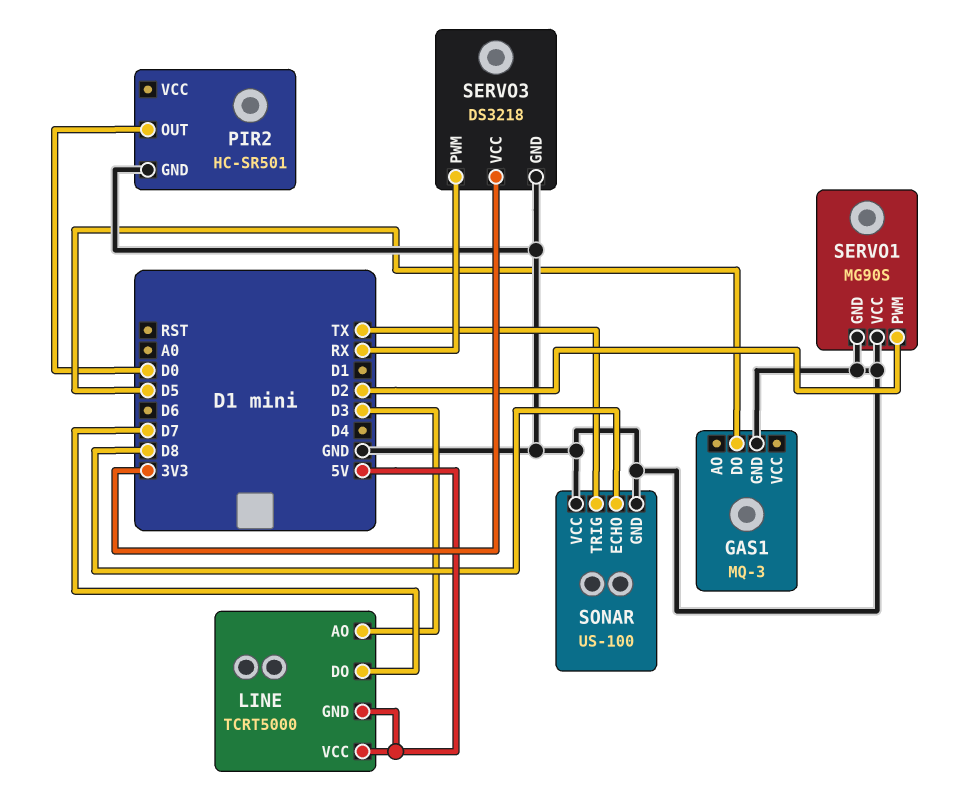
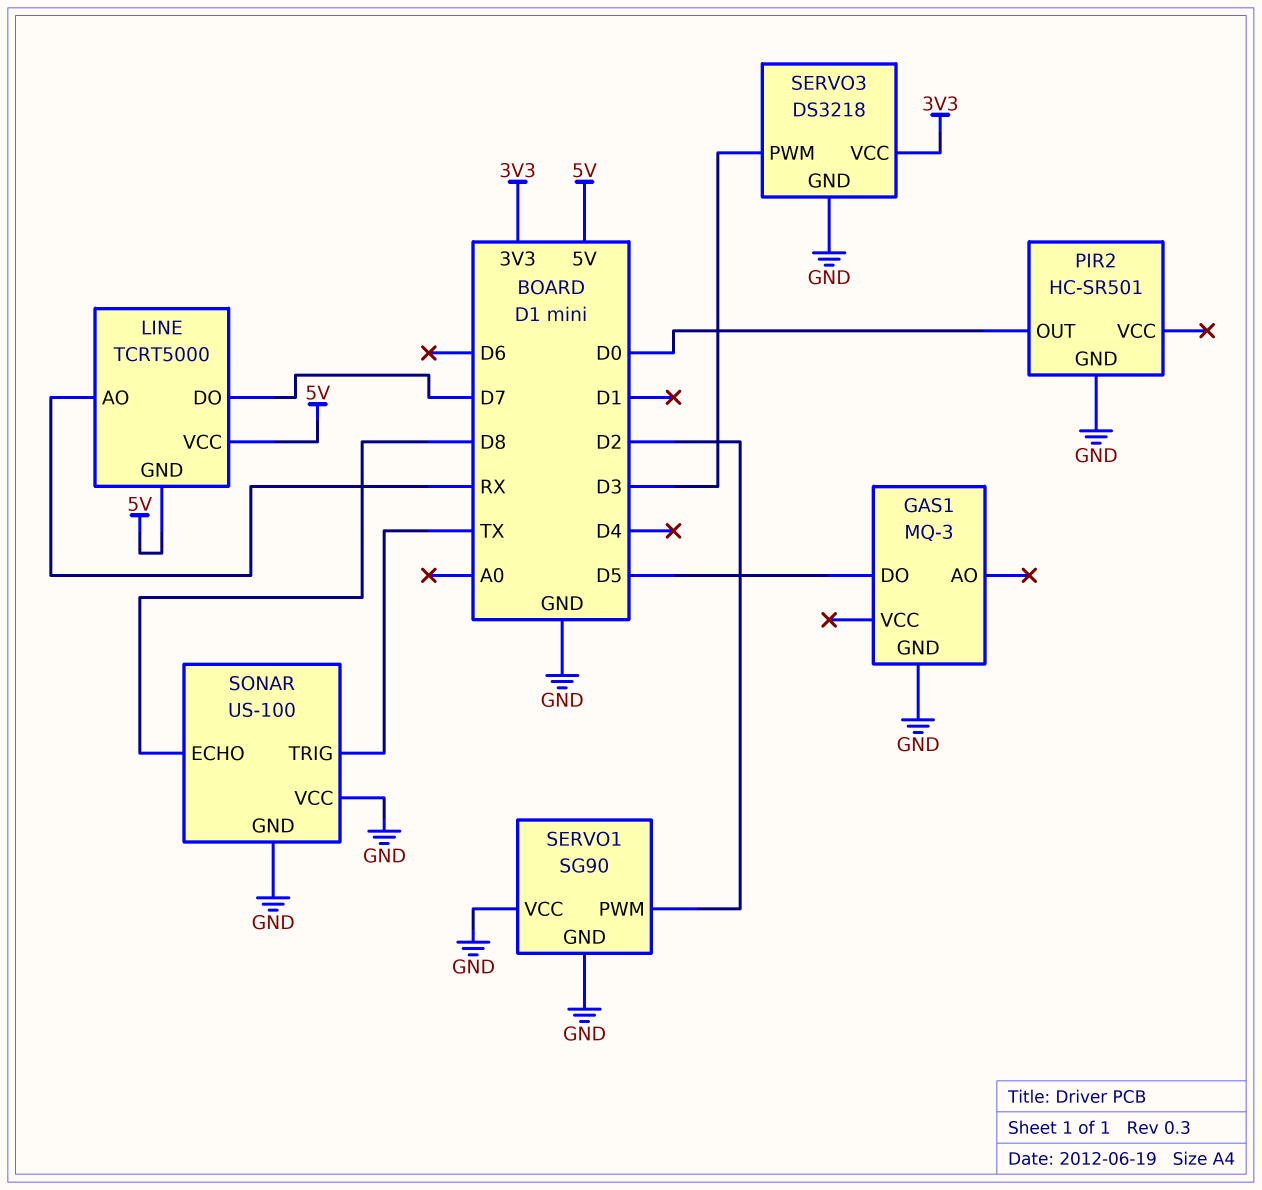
LINE pin AO: D3 -> RX
SERVO1: MG90S -> SG90
SERVO3 pin PWM: RX -> D3

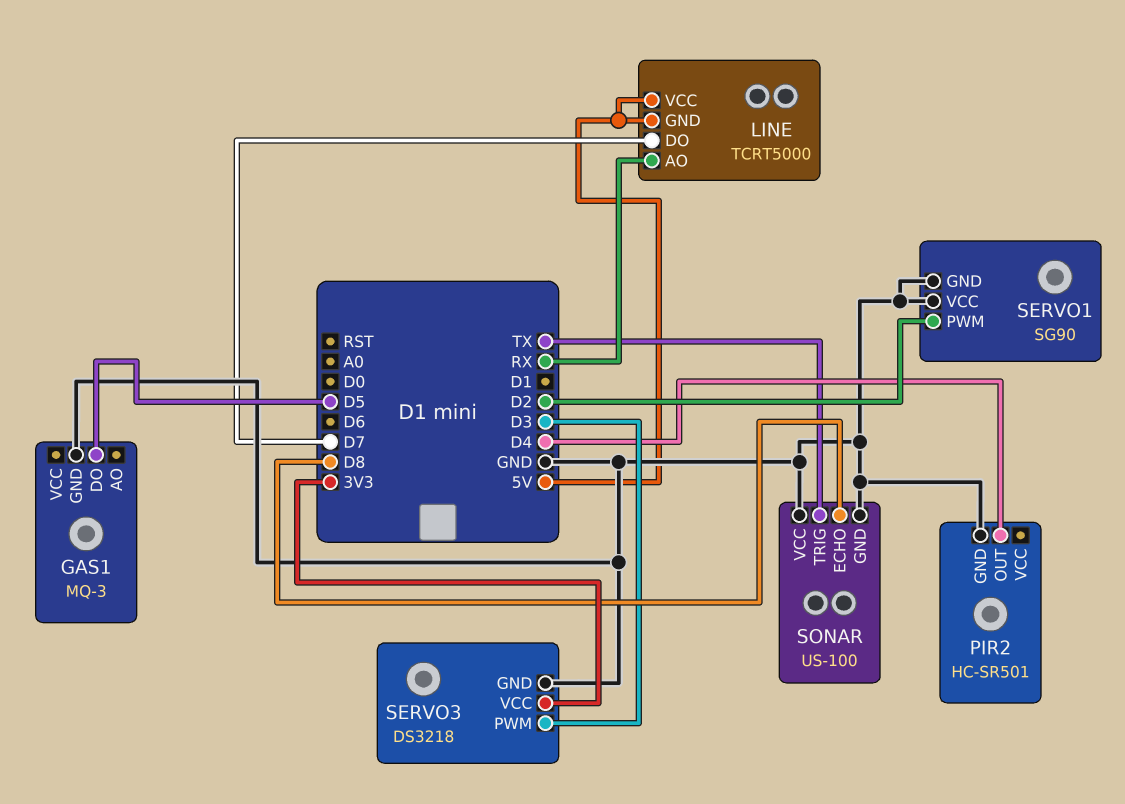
PIR2 pin OUT: D0 -> D4

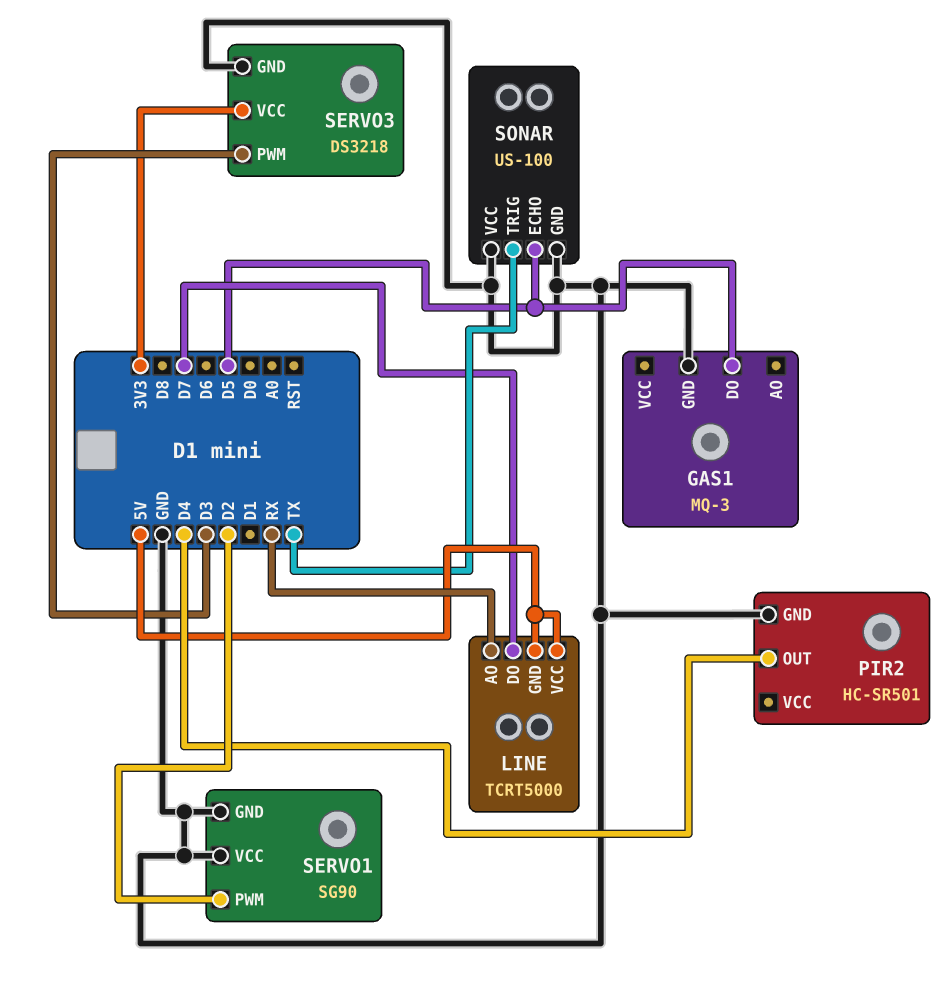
SONAR pin ECHO: D8 -> D5

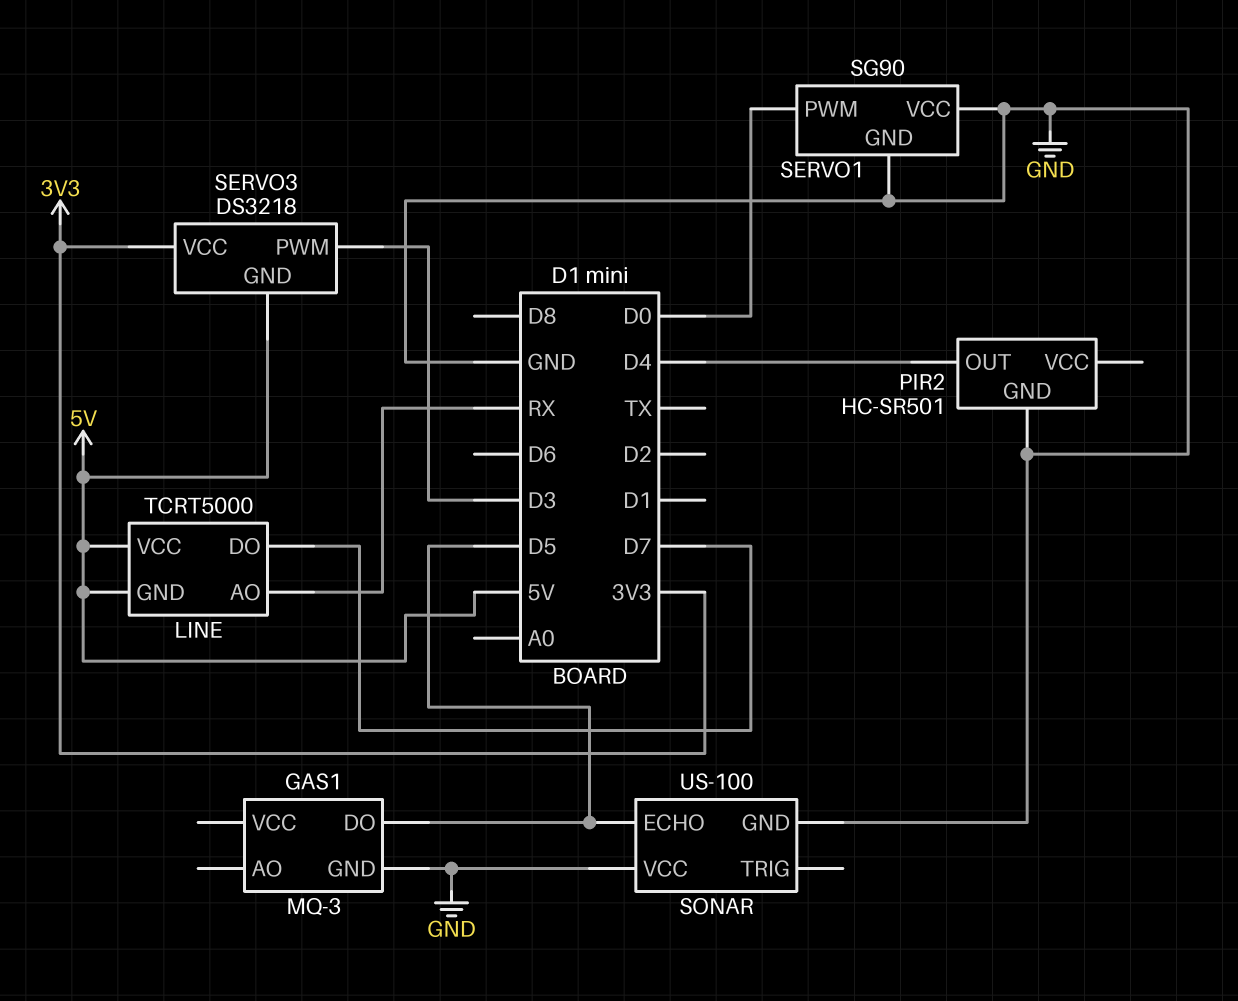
SERVO1 pin PWM: D2 -> D0
SERVO3 pin GND: GND -> 5V
SONAR pin TRIG: TX -> none

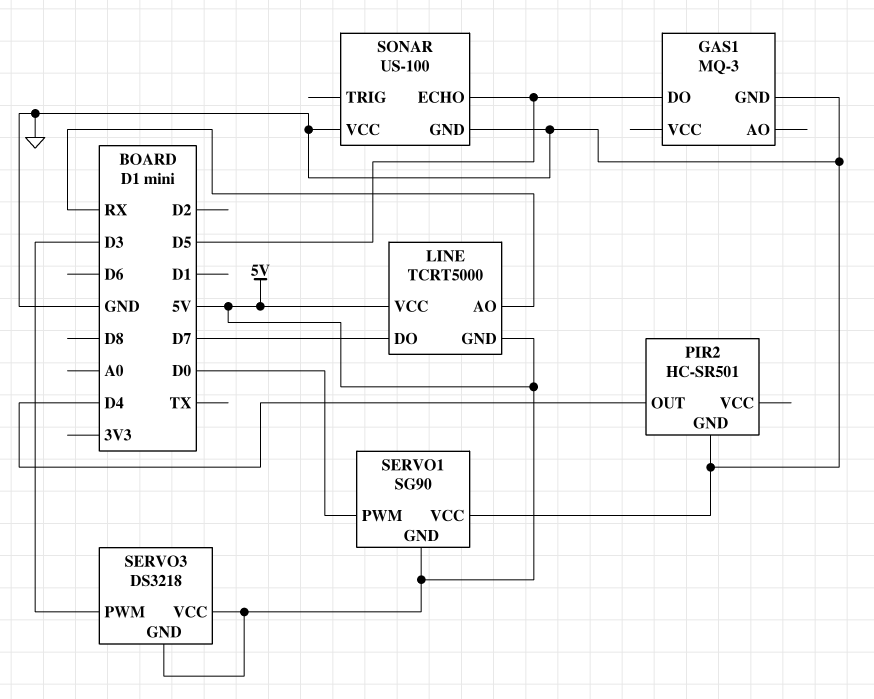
SERVO1 pin GND: GND -> 5V
SERVO3 pin VCC: 3V3 -> 5V

